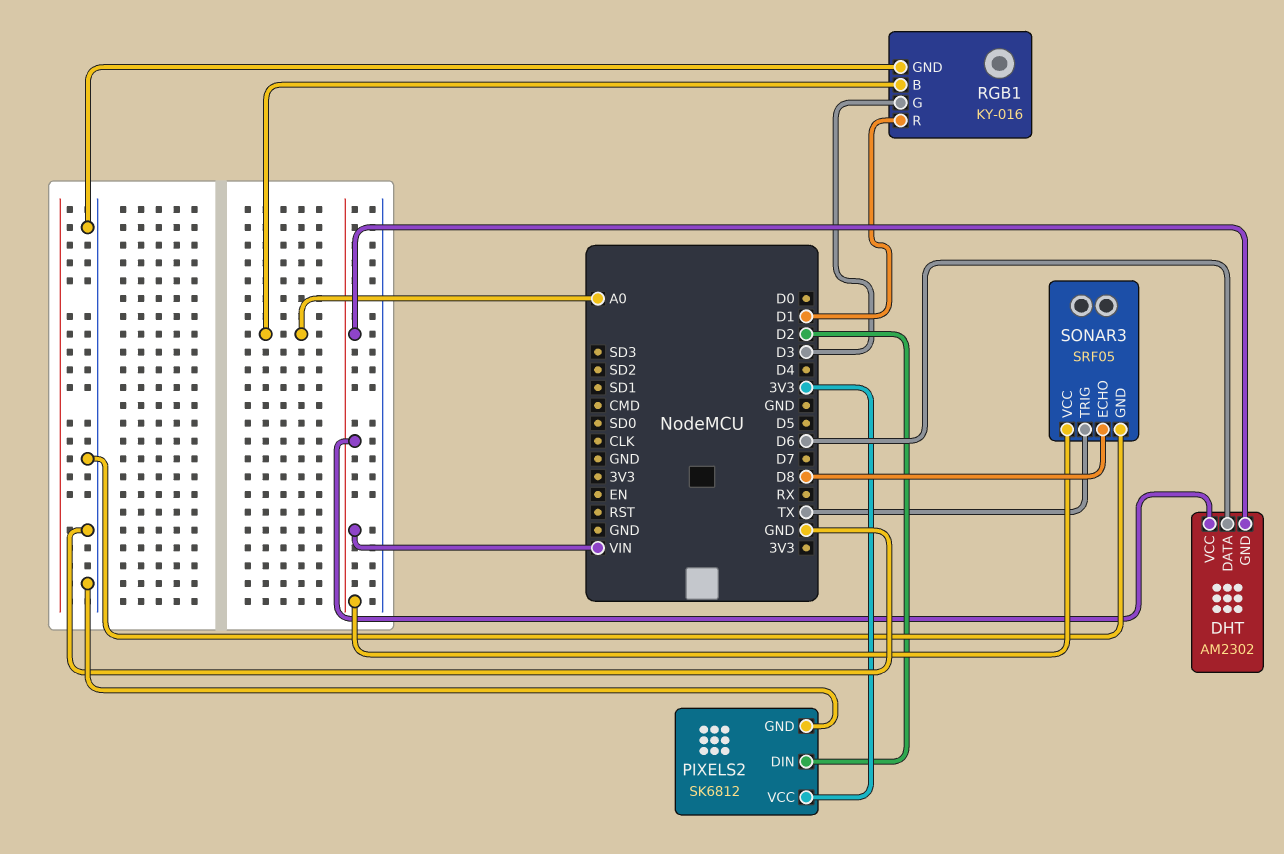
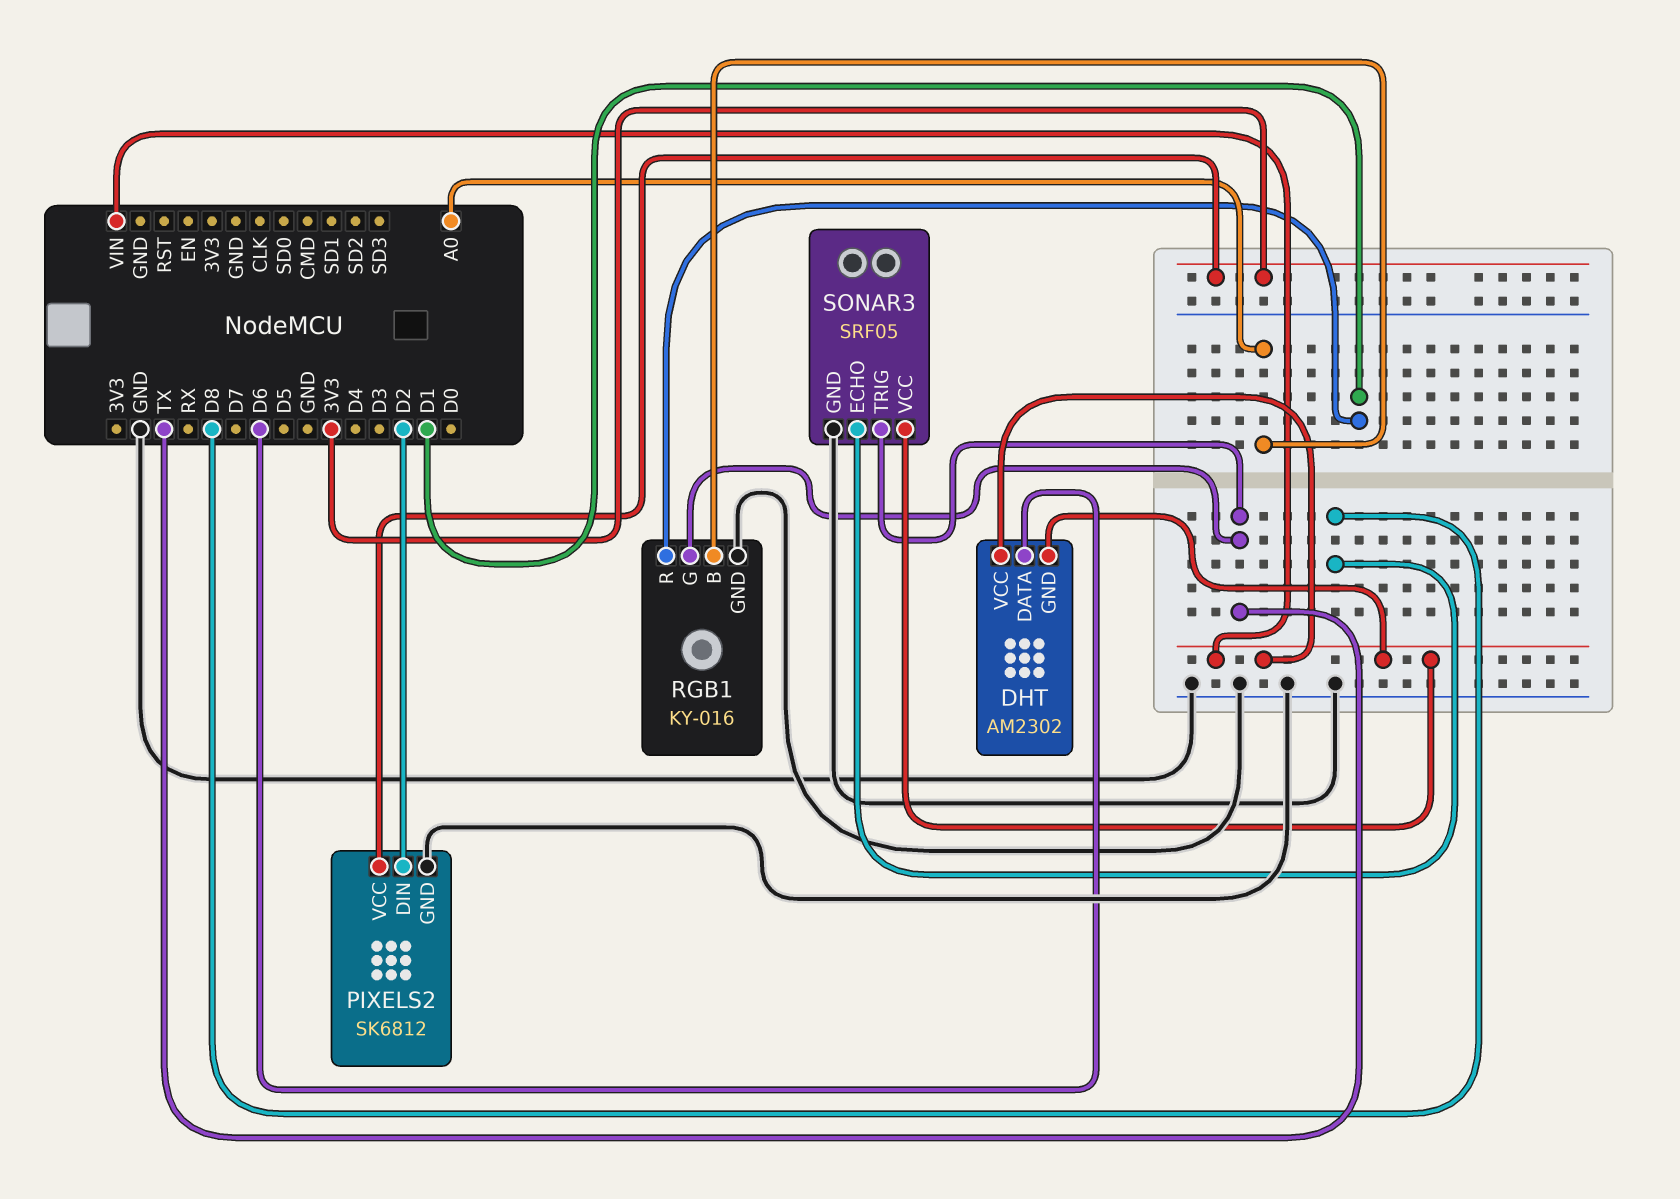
RGB1 pin G: D3 -> TX

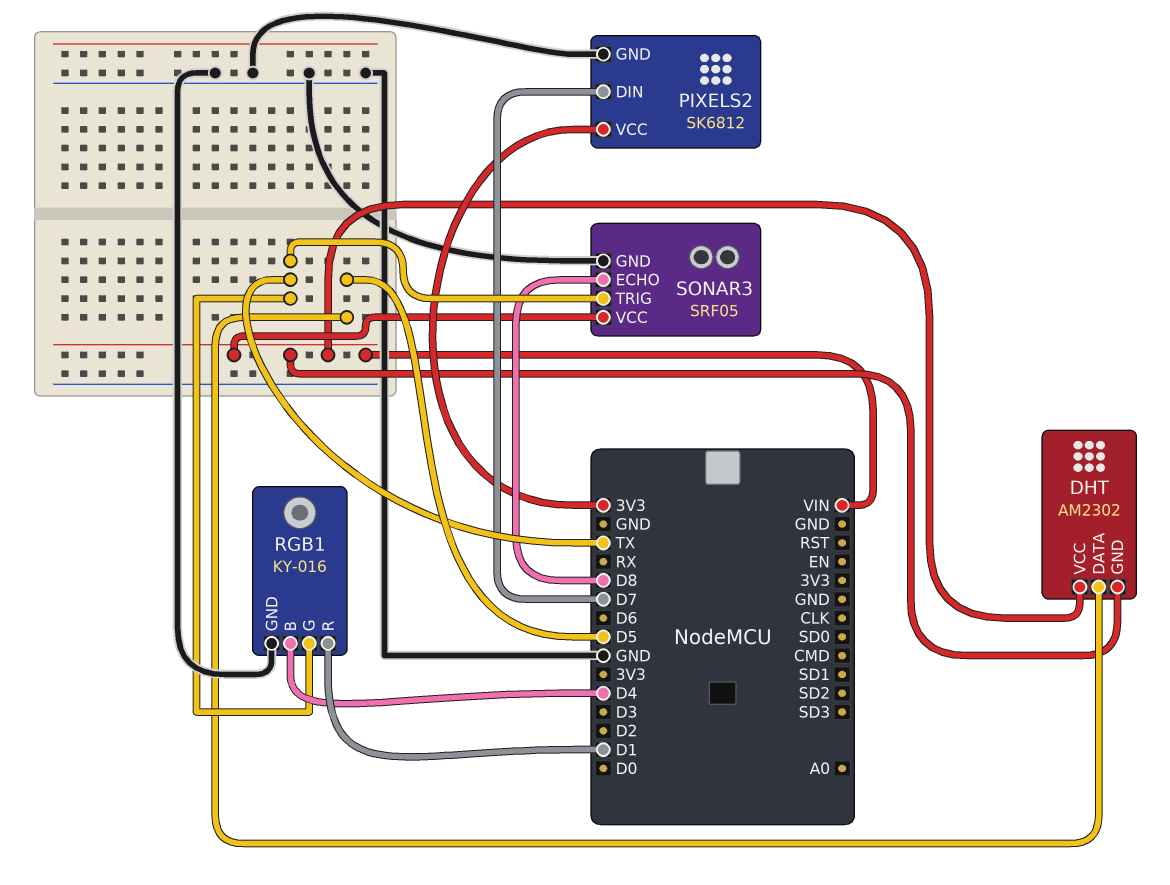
DHT pin DATA: D6 -> D5
PIXELS2 pin DIN: D2 -> D7
RGB1 pin B: A0 -> D4

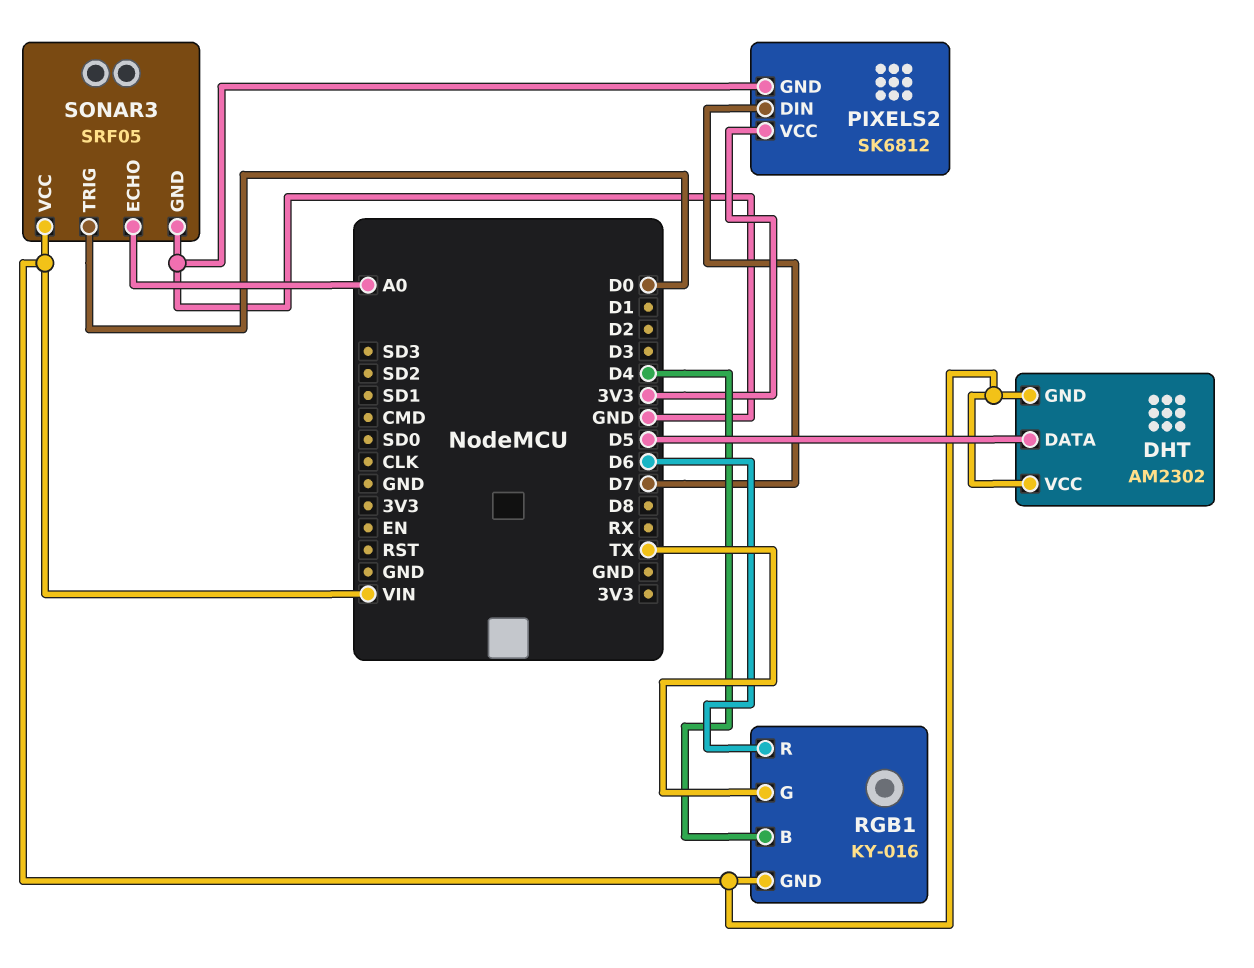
RGB1 pin GND: GND -> VIN
RGB1 pin R: D1 -> D6
SONAR3 pin ECHO: D8 -> A0
SONAR3 pin TRIG: TX -> D0

